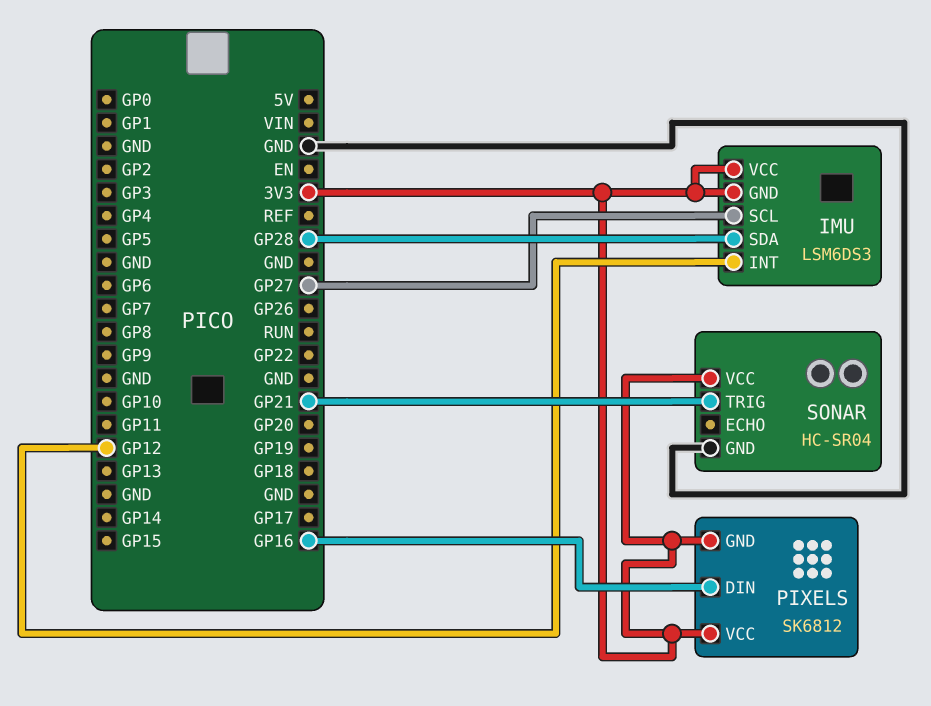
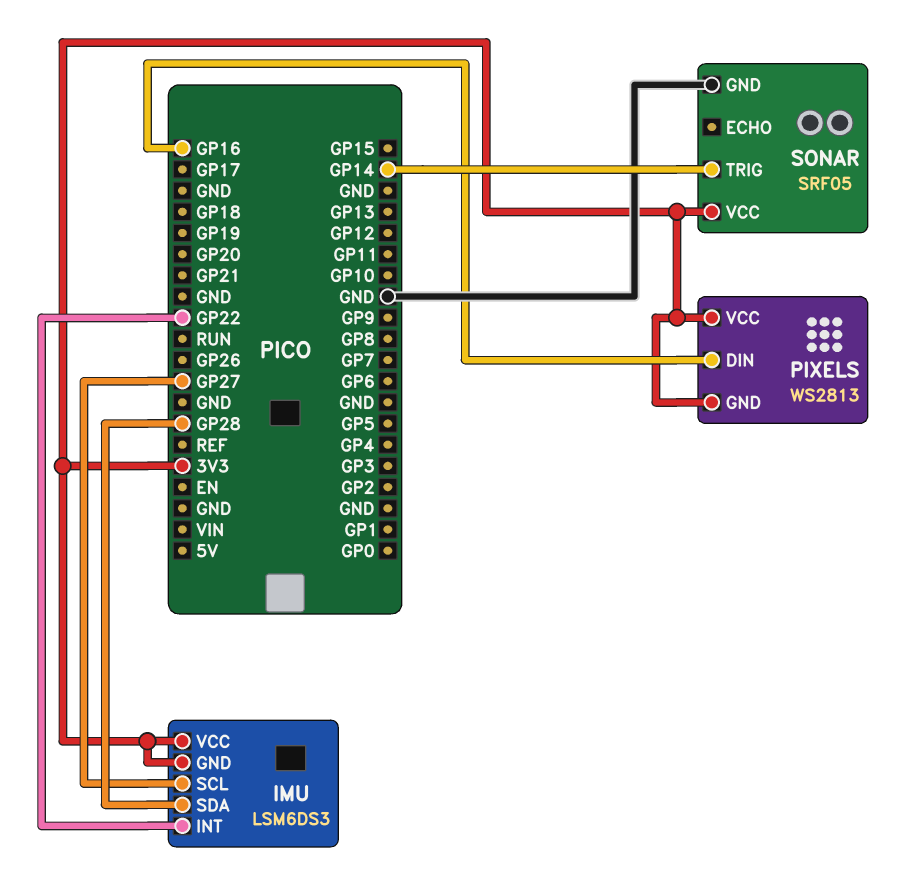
IMU pin INT: GP12 -> GP22
PIXELS: SK6812 -> WS2813
SONAR: HC-SR04 -> SRF05
SONAR pin TRIG: GP21 -> GP14

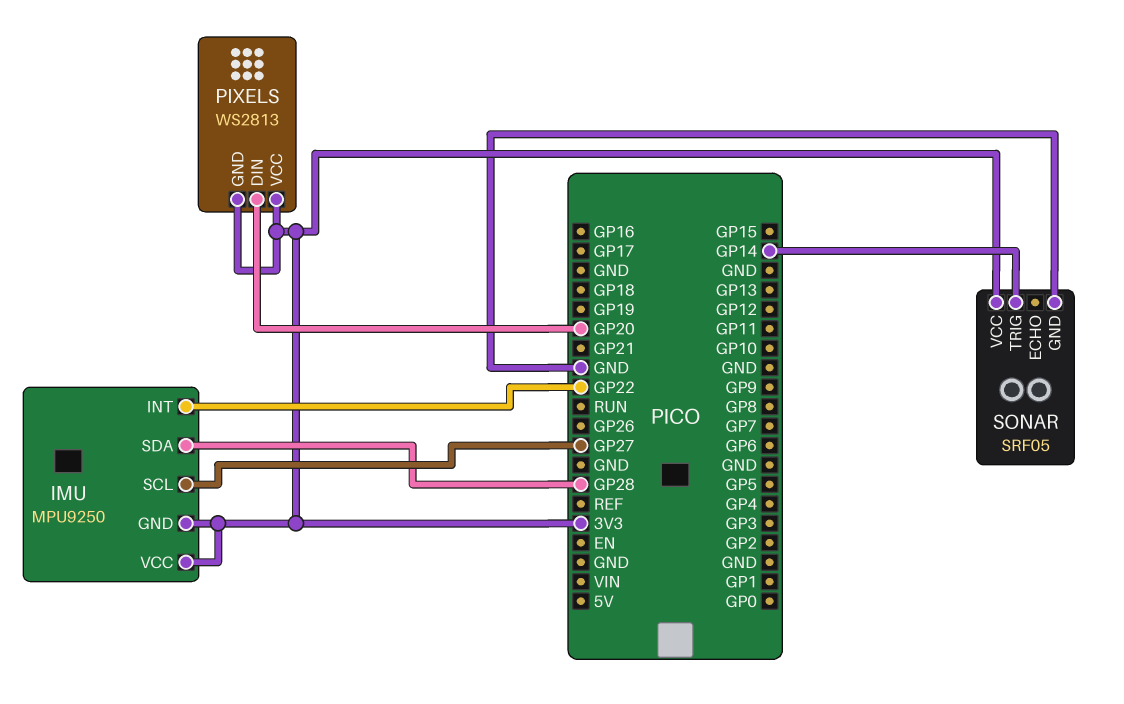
IMU: LSM6DS3 -> MPU9250
PIXELS pin DIN: GP16 -> GP20

